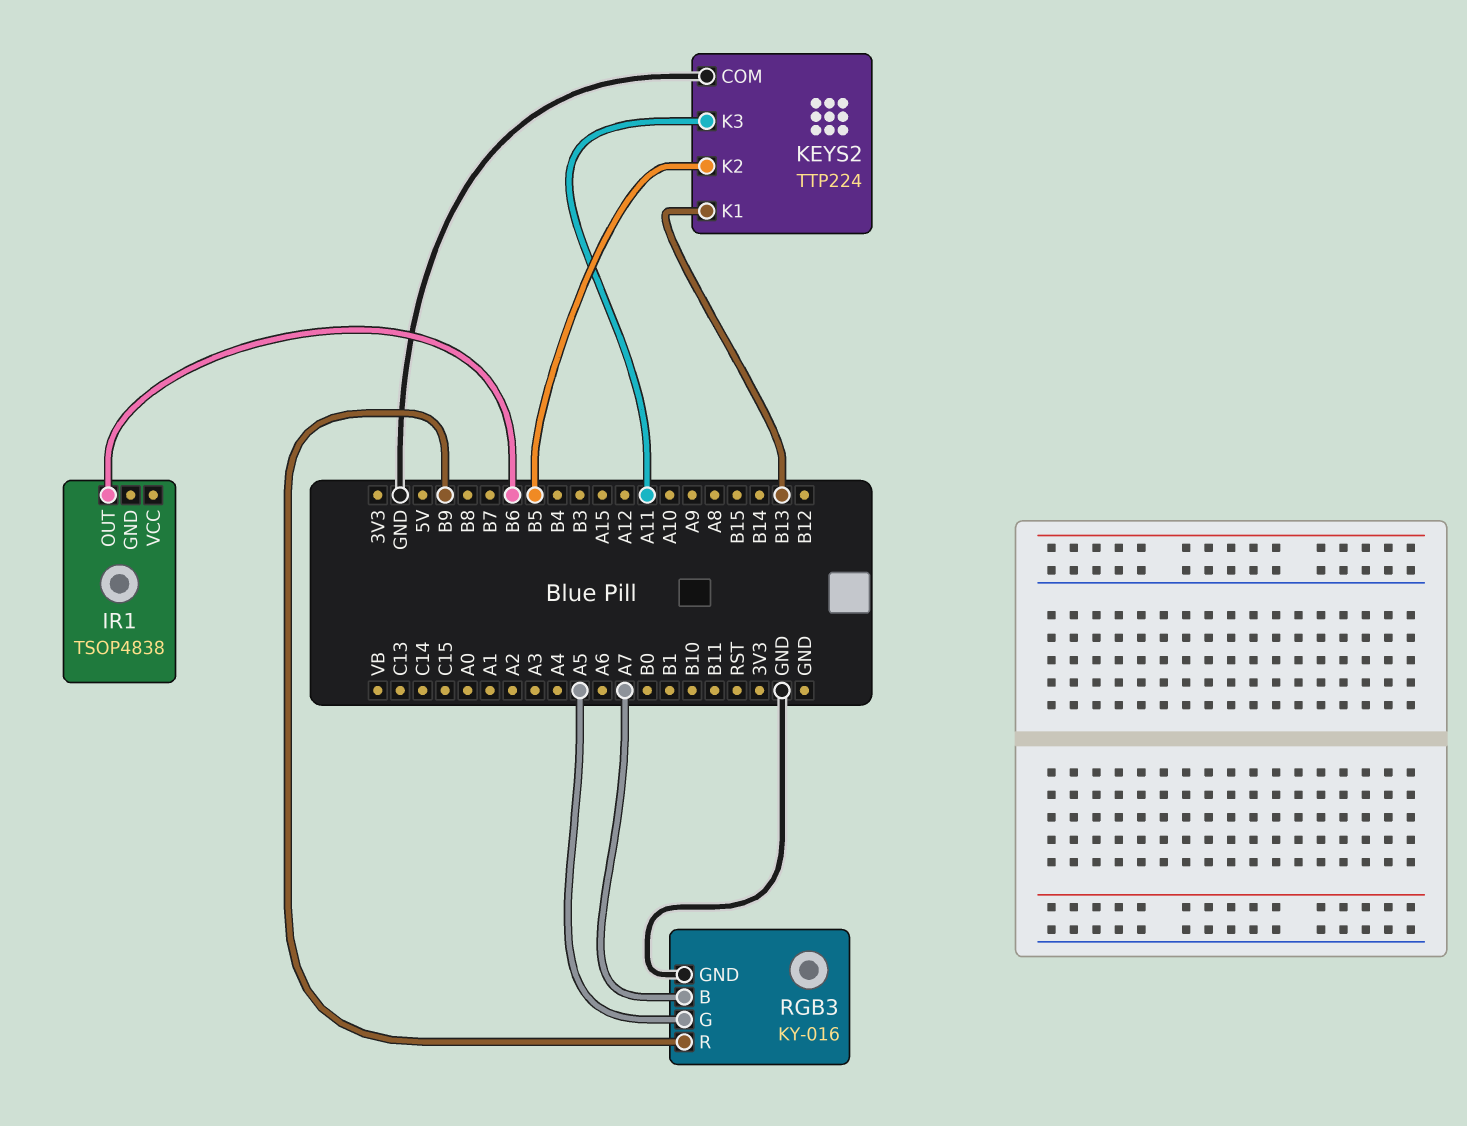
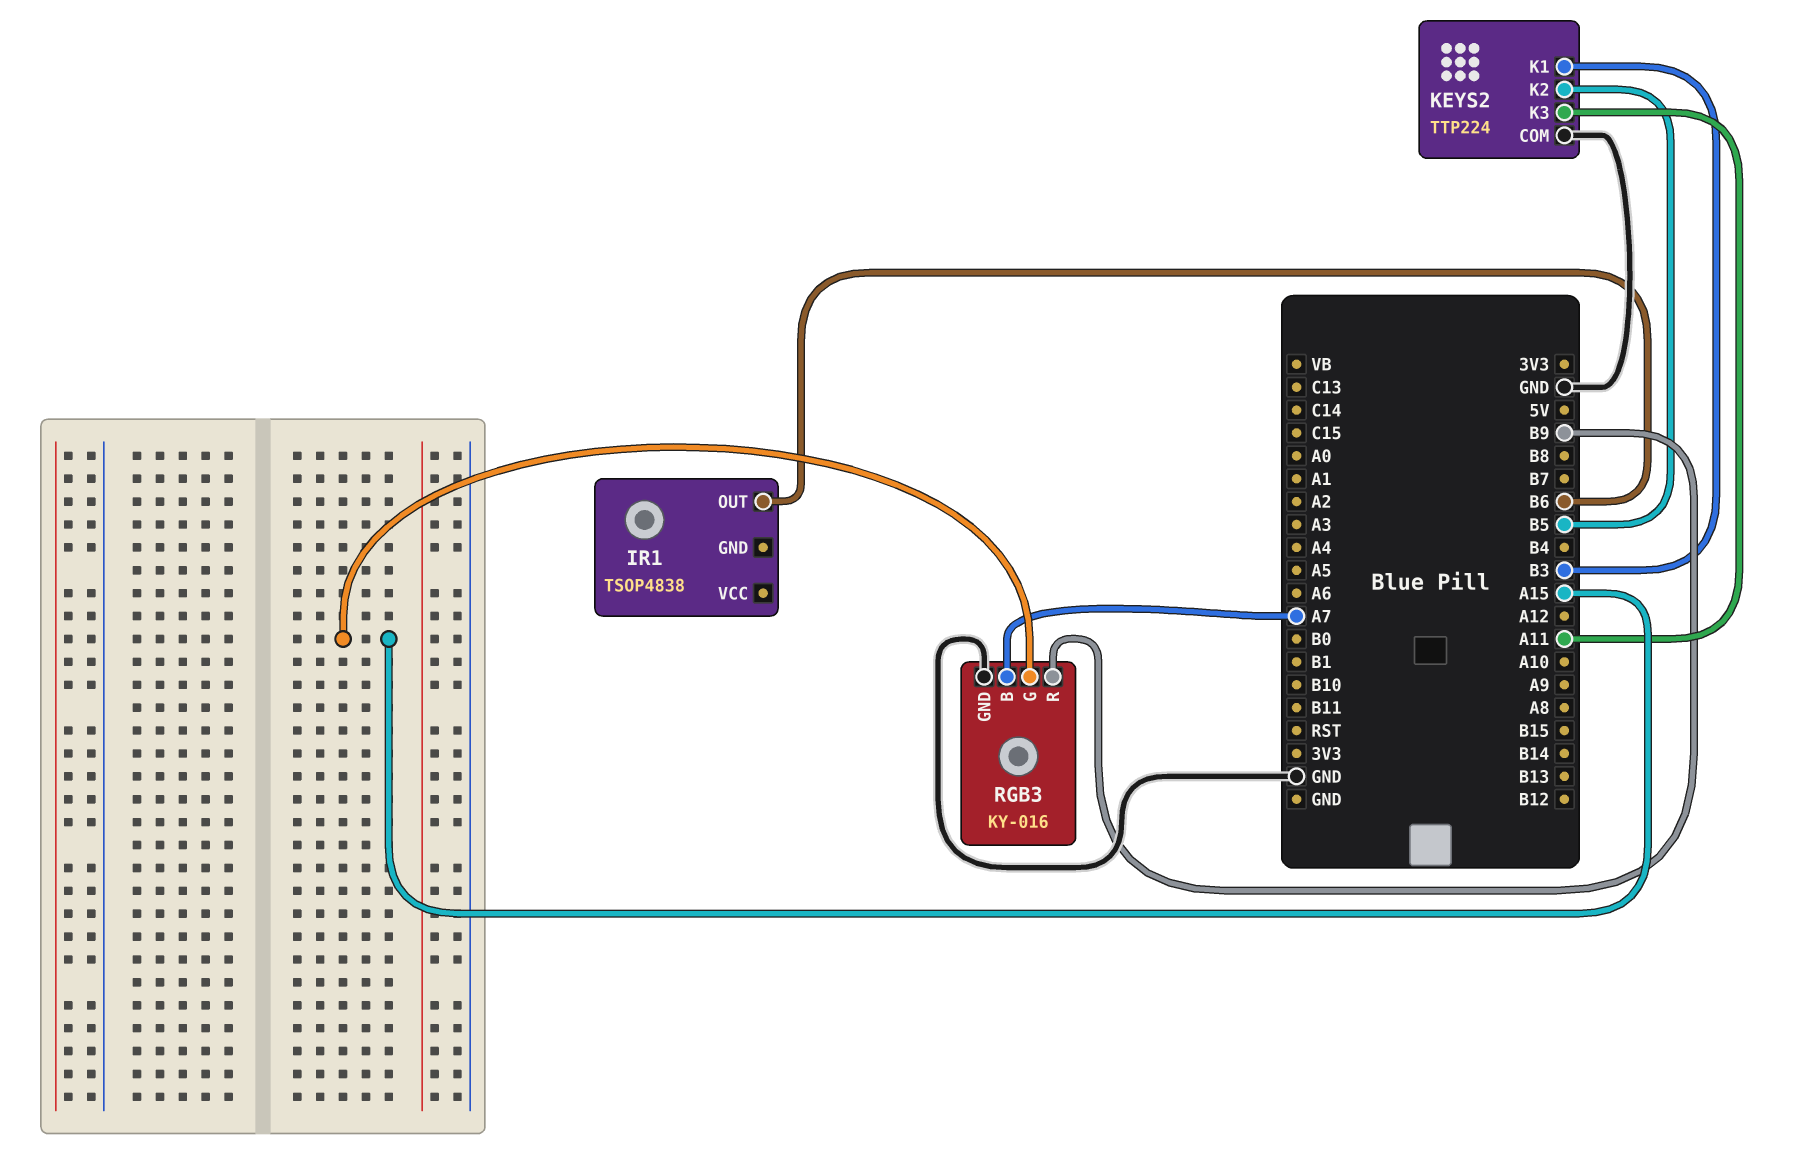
KEYS2 pin K1: B13 -> B3
RGB3 pin G: A5 -> A15

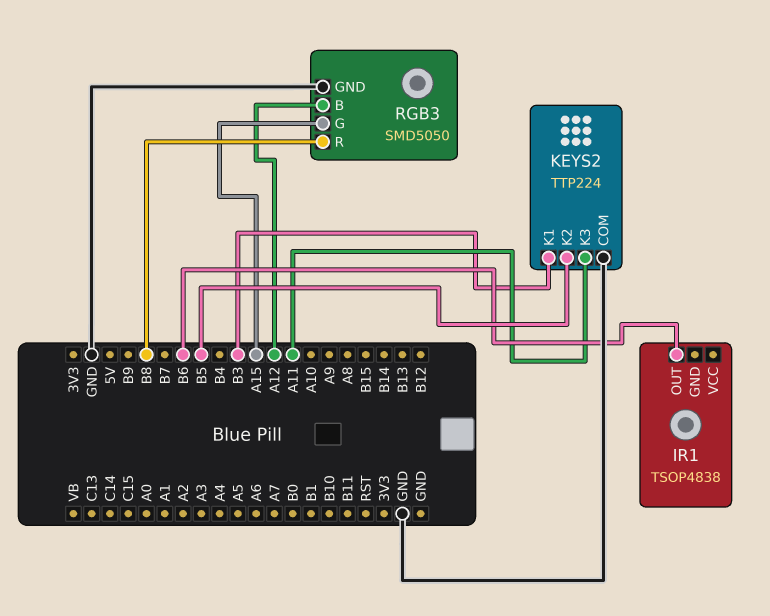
RGB3: KY-016 -> SMD5050
RGB3 pin B: A7 -> A12
RGB3 pin R: B9 -> B8

